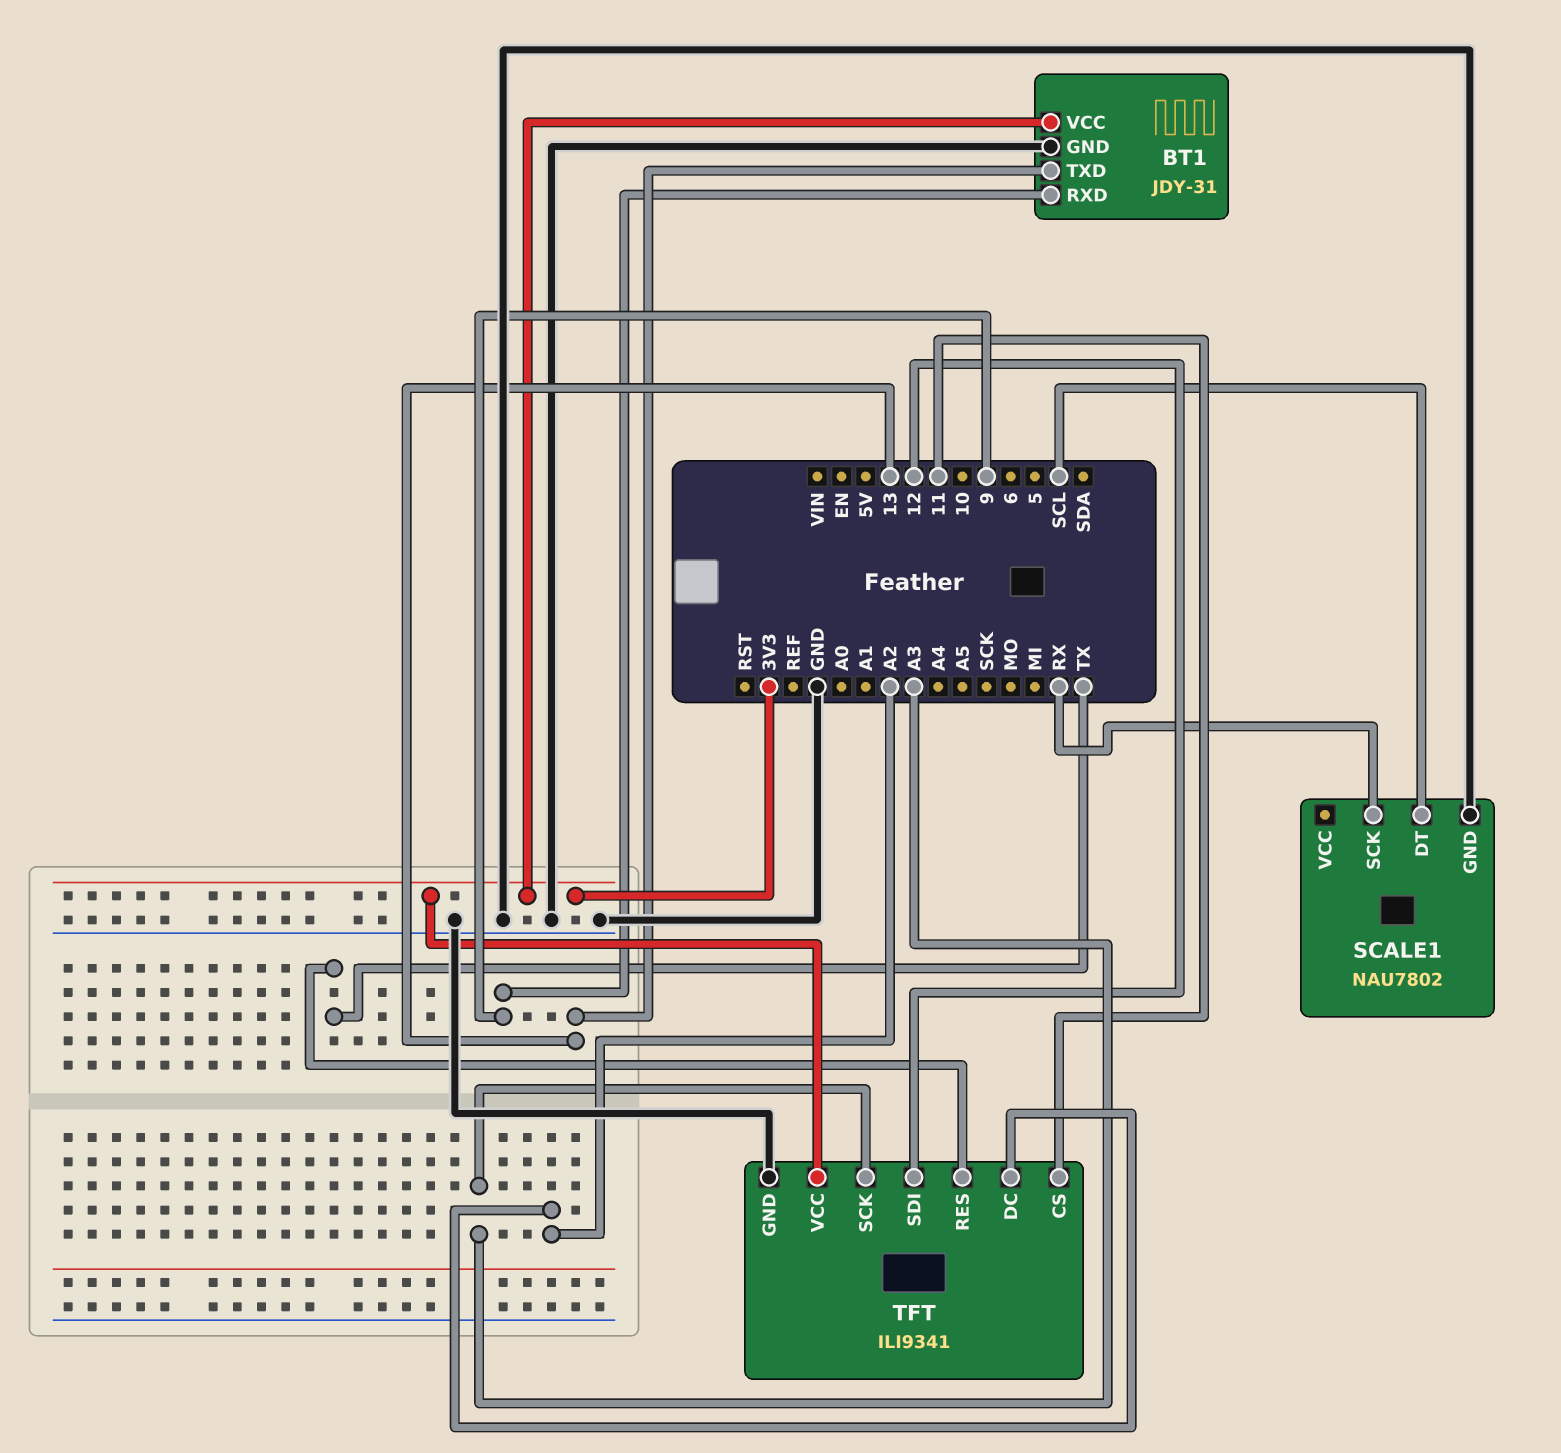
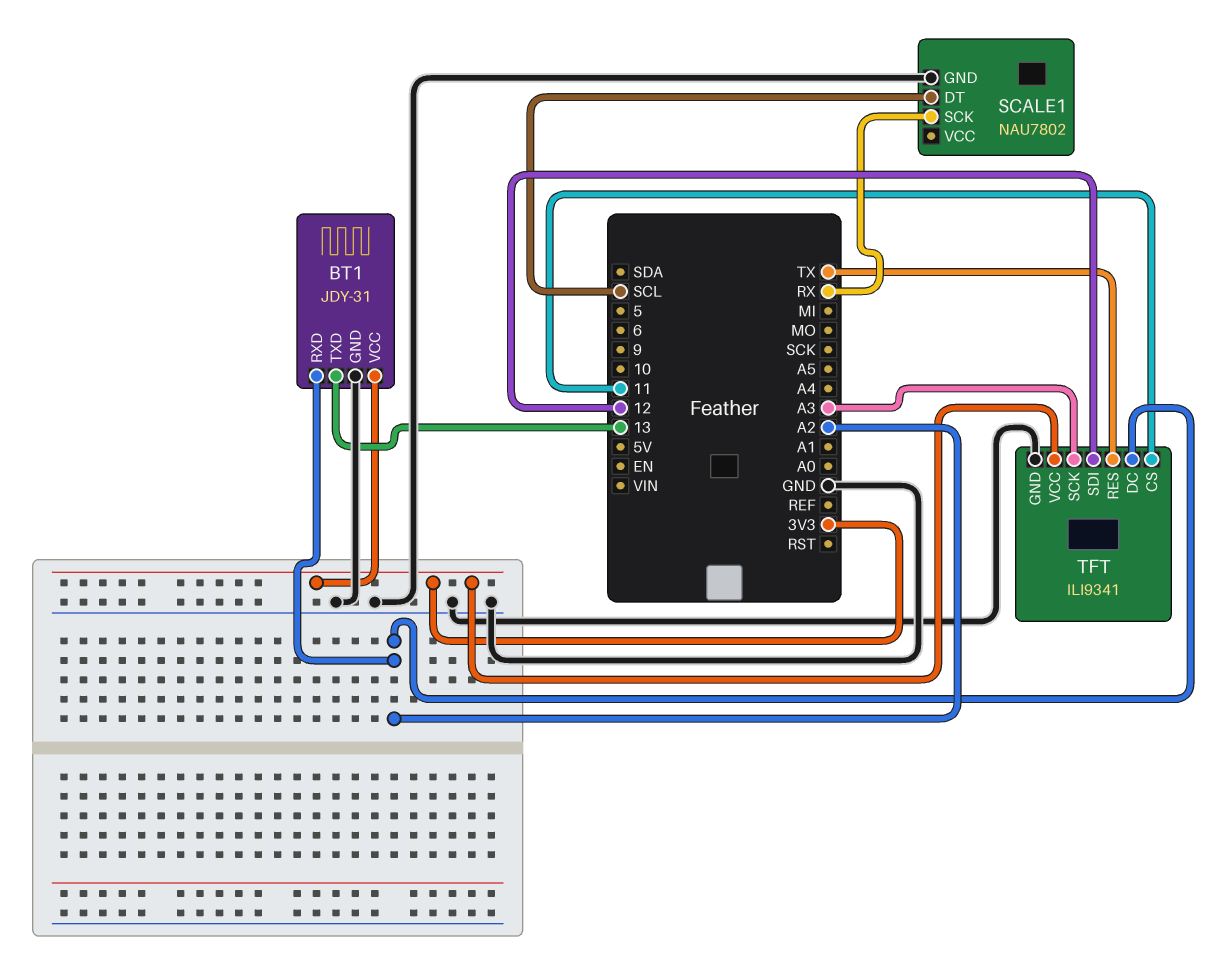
BT1 pin RXD: 9 -> A2

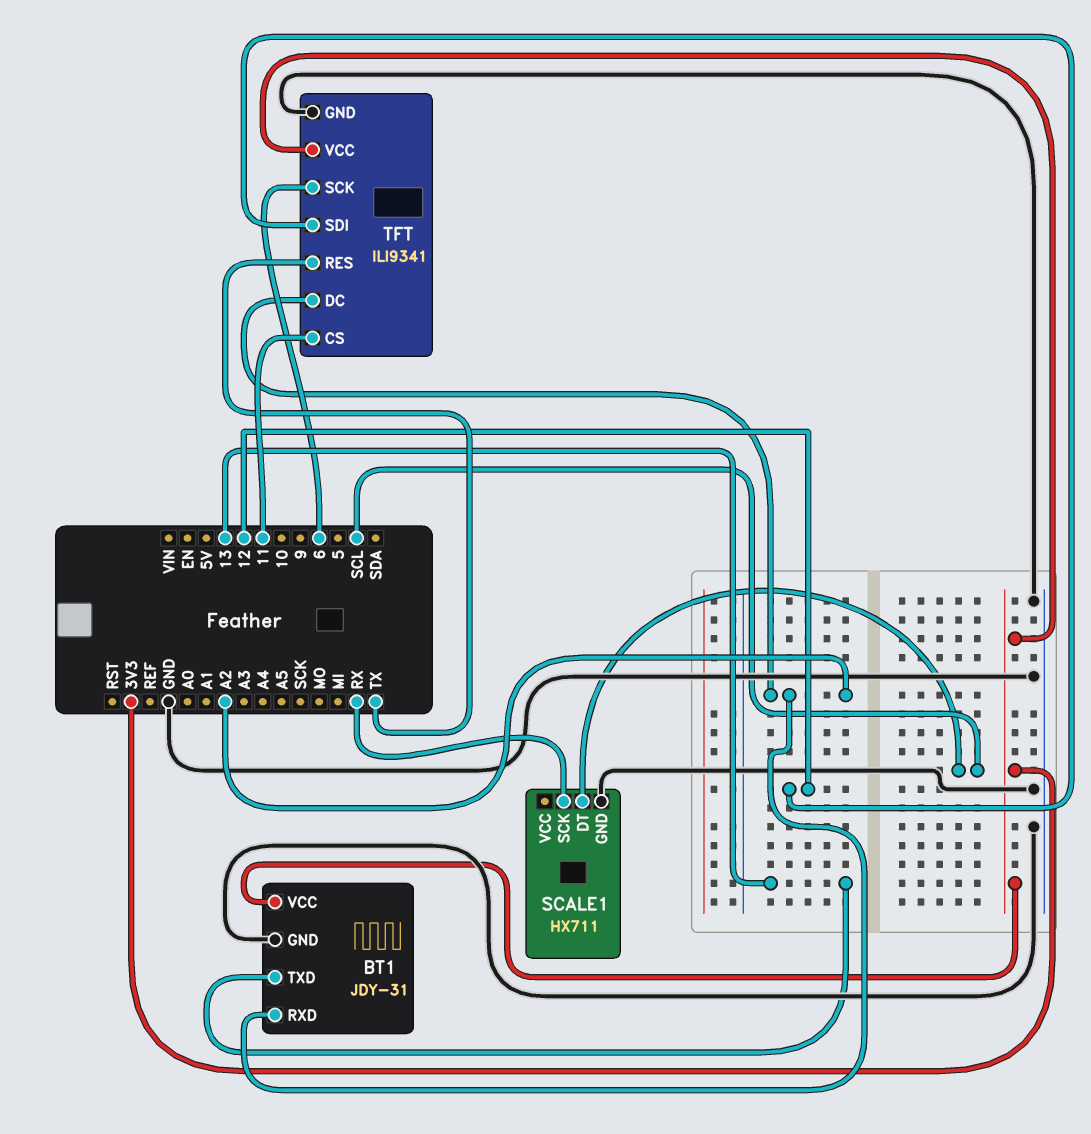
SCALE1: NAU7802 -> HX711
TFT pin SCK: A3 -> 6

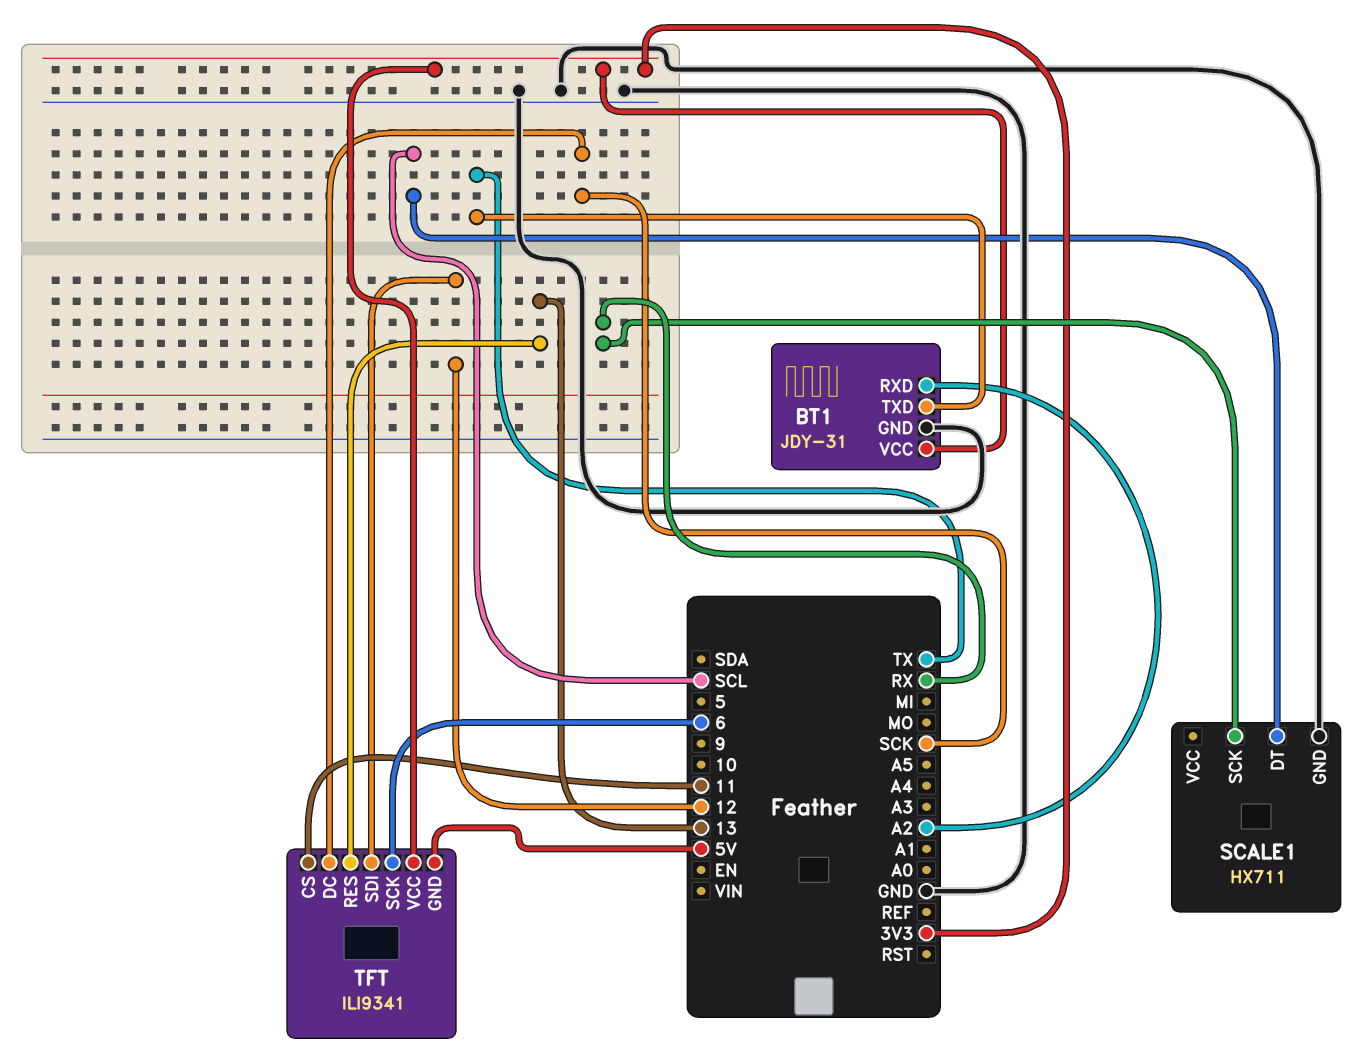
BT1 pin TXD: 13 -> TX
TFT pin DC: A2 -> SCK
TFT pin GND: GND -> 5V
TFT pin RES: TX -> 13

